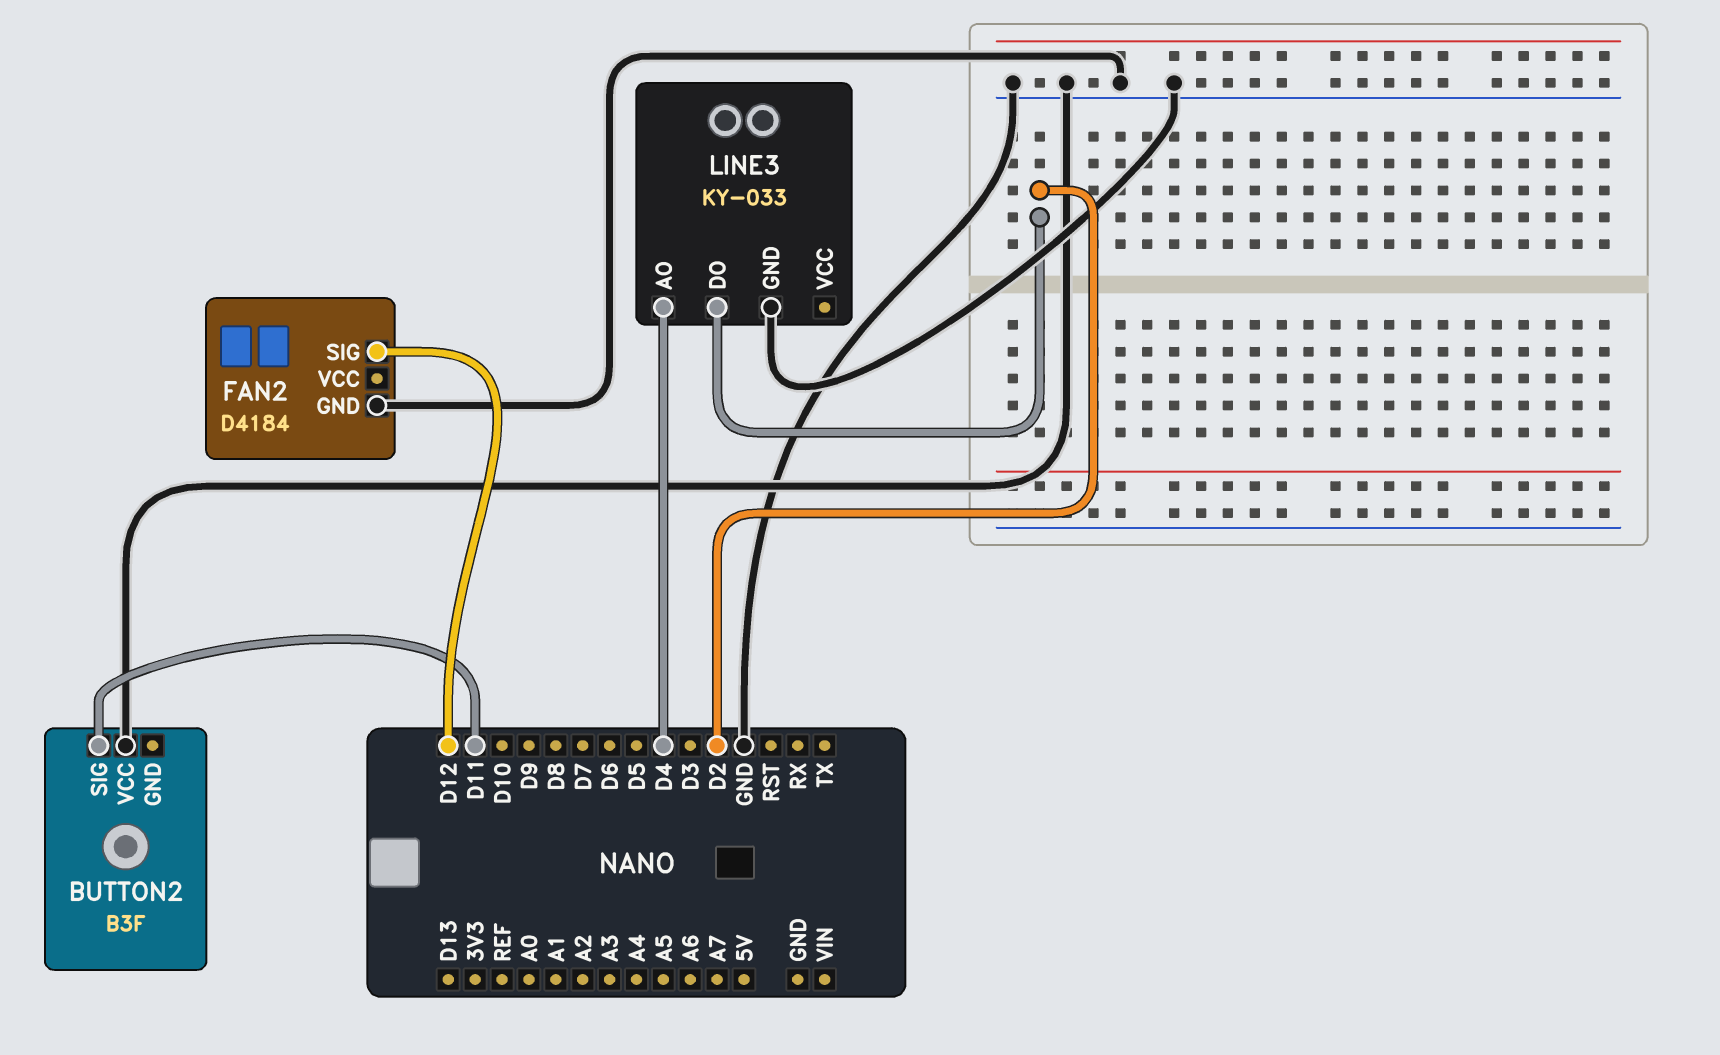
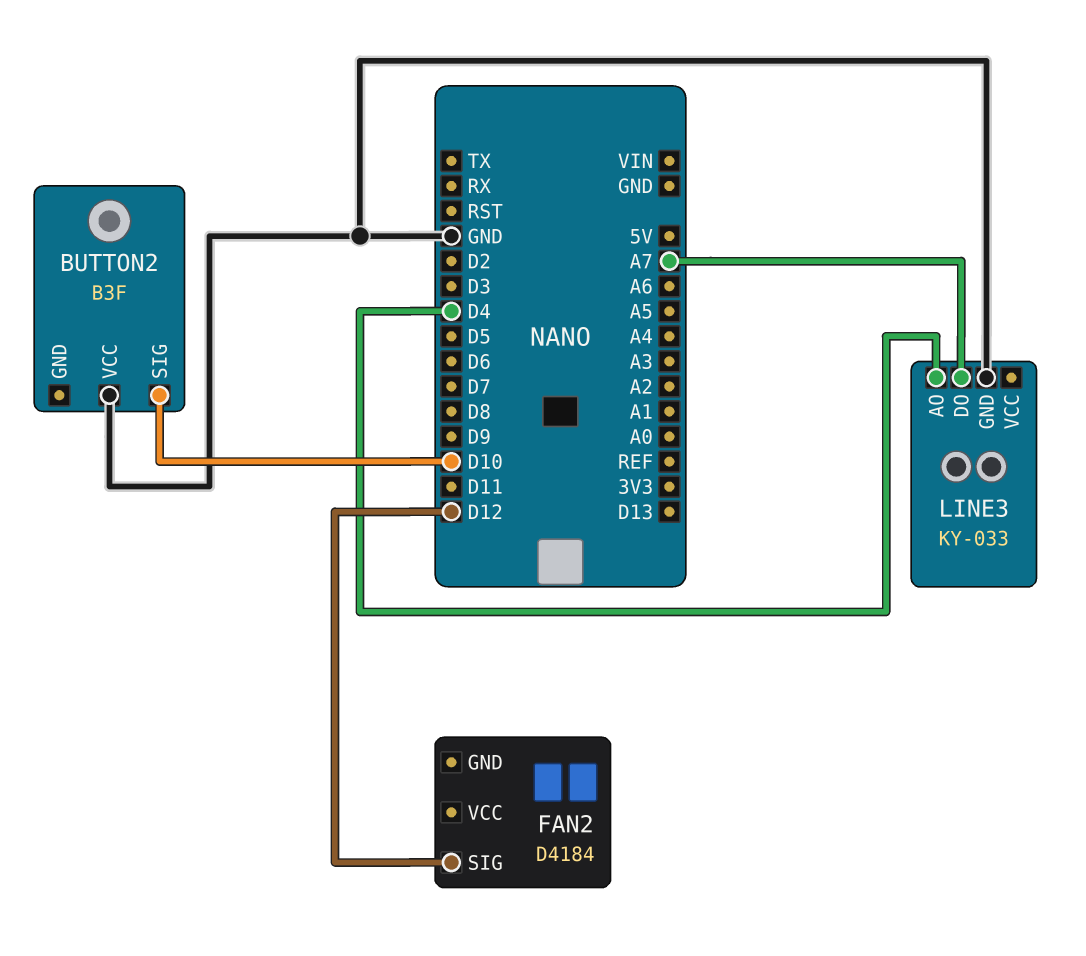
BUTTON2 pin SIG: D11 -> D10
FAN2 pin GND: GND -> none
LINE3 pin DO: D2 -> A7

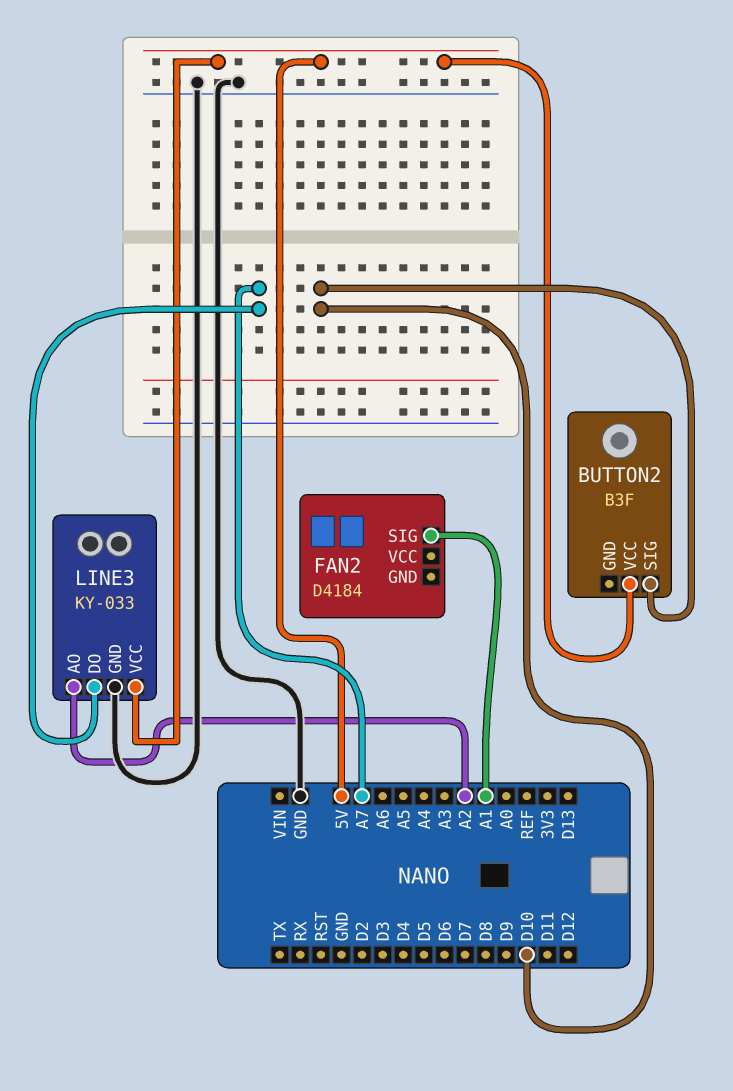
BUTTON2 pin VCC: GND -> 5V
FAN2 pin SIG: D12 -> A1
LINE3 pin AO: D4 -> A2
LINE3 pin VCC: none -> 5V

